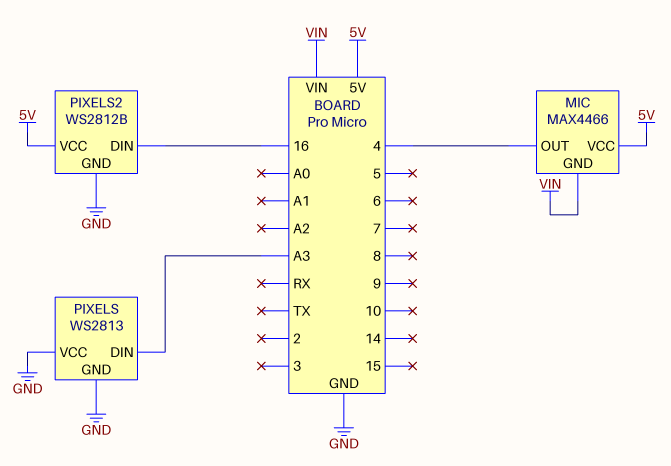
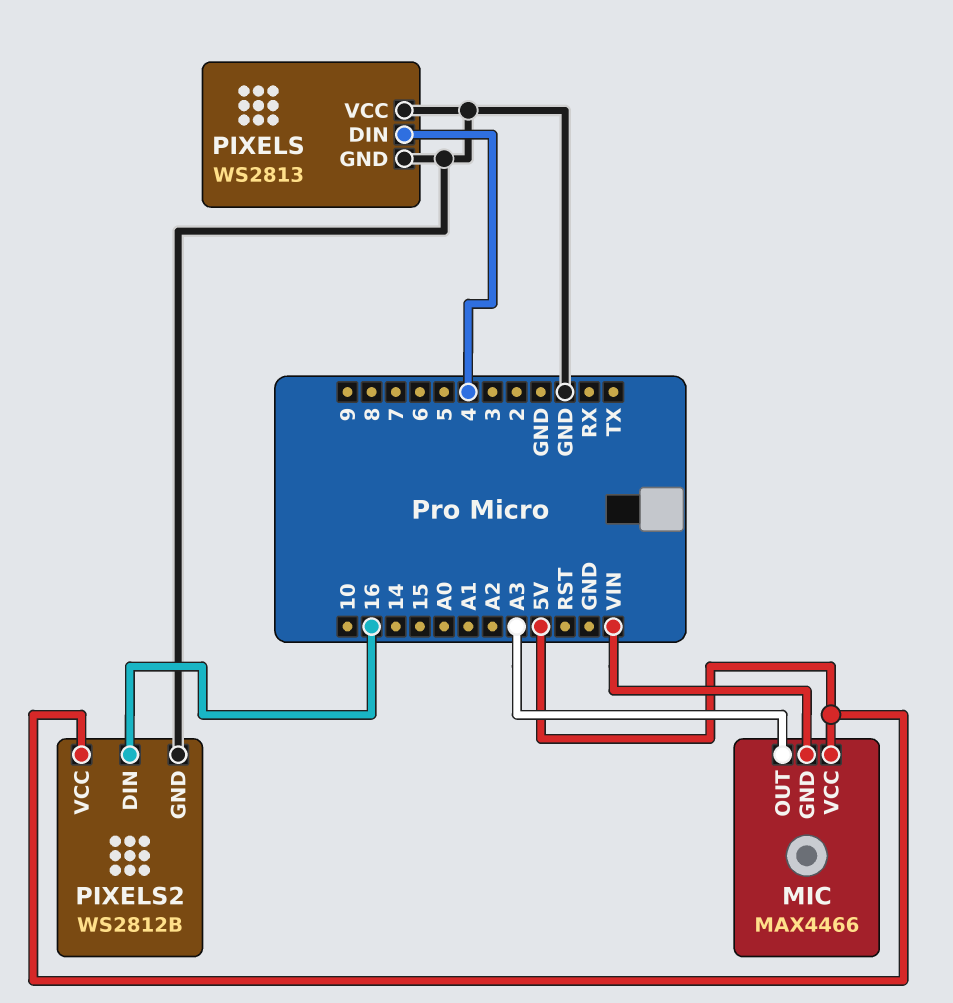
MIC pin OUT: 4 -> A3
PIXELS pin DIN: A3 -> 4

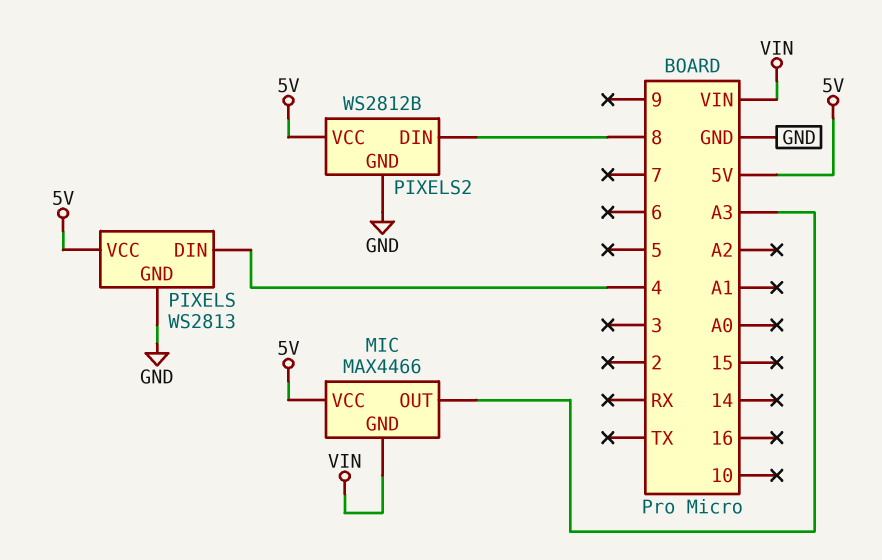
PIXELS pin VCC: GND -> 5V
PIXELS2 pin DIN: 16 -> 8

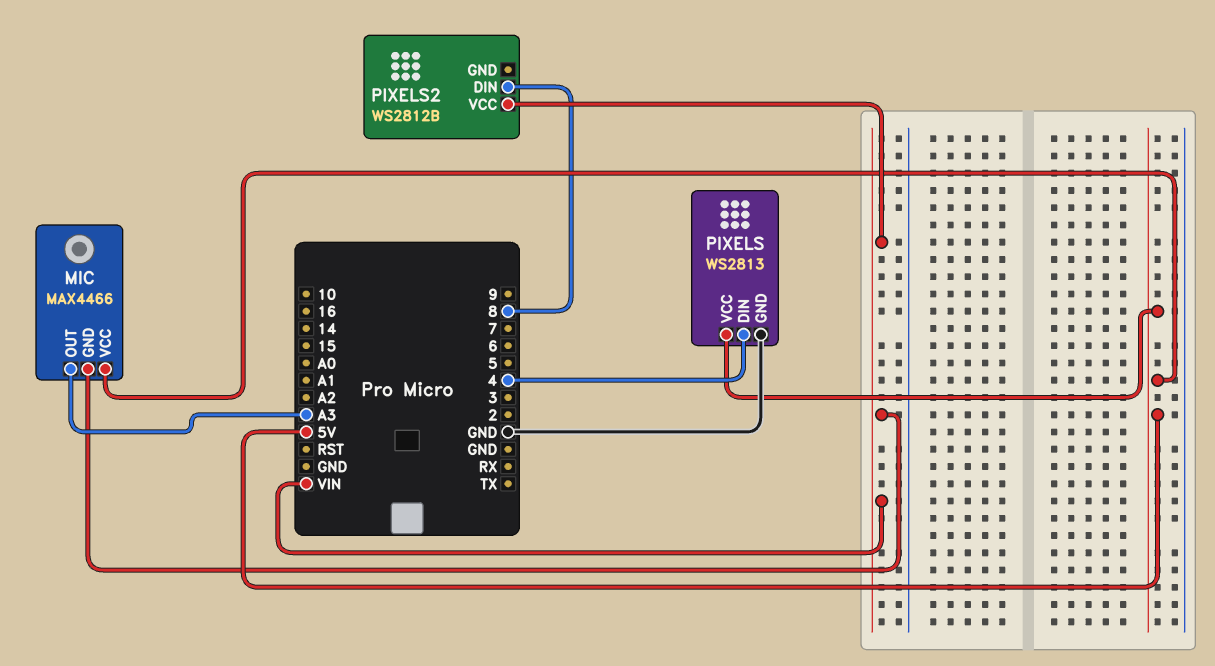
PIXELS2 pin GND: GND -> none
PIXELS2 pin VCC: 5V -> VIN

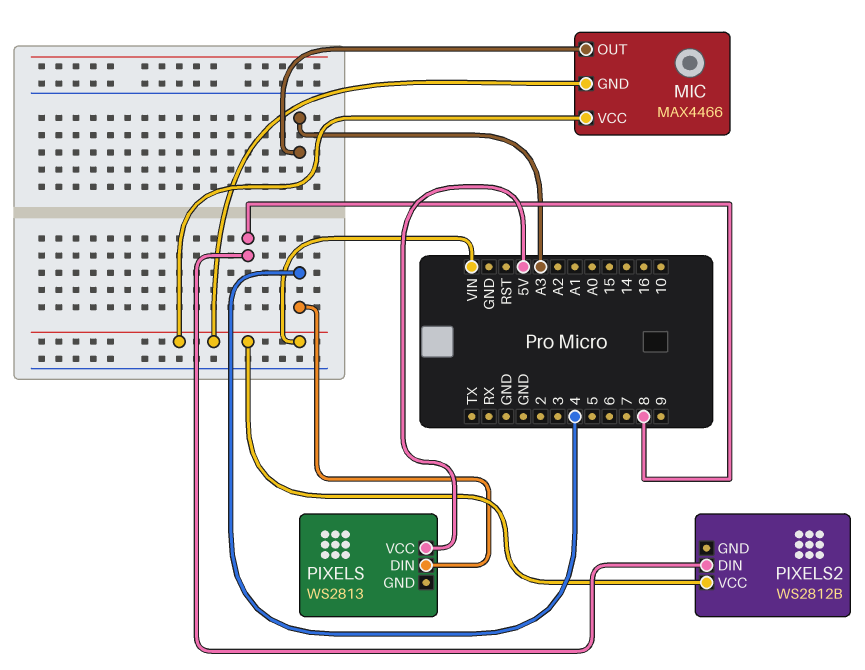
MIC pin VCC: 5V -> VIN
PIXELS pin GND: GND -> none

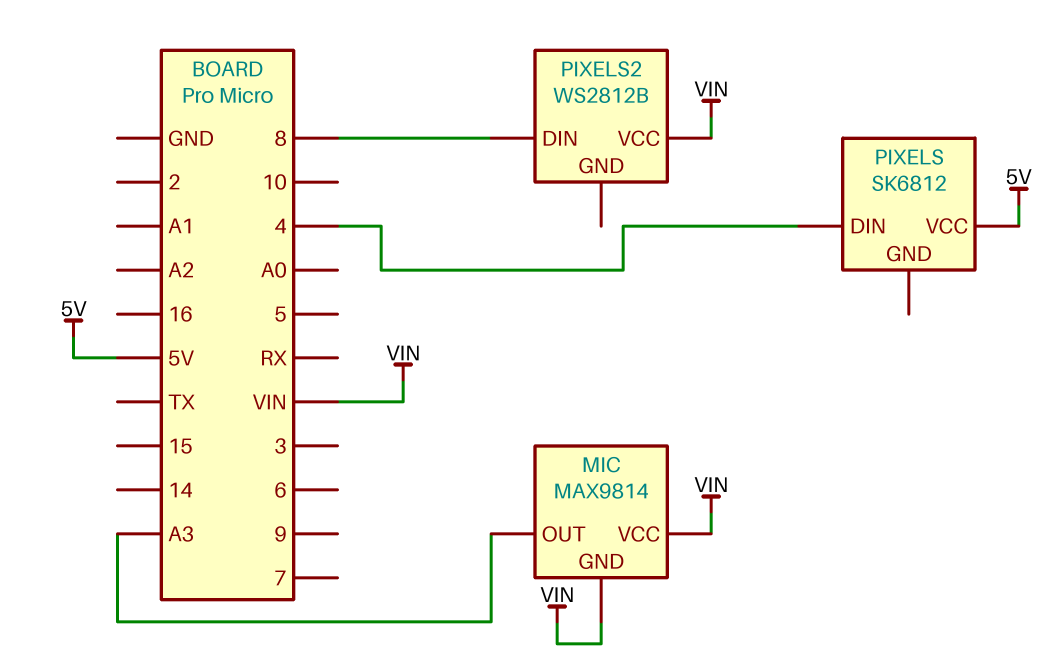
MIC: MAX4466 -> MAX9814
PIXELS: WS2813 -> SK6812

